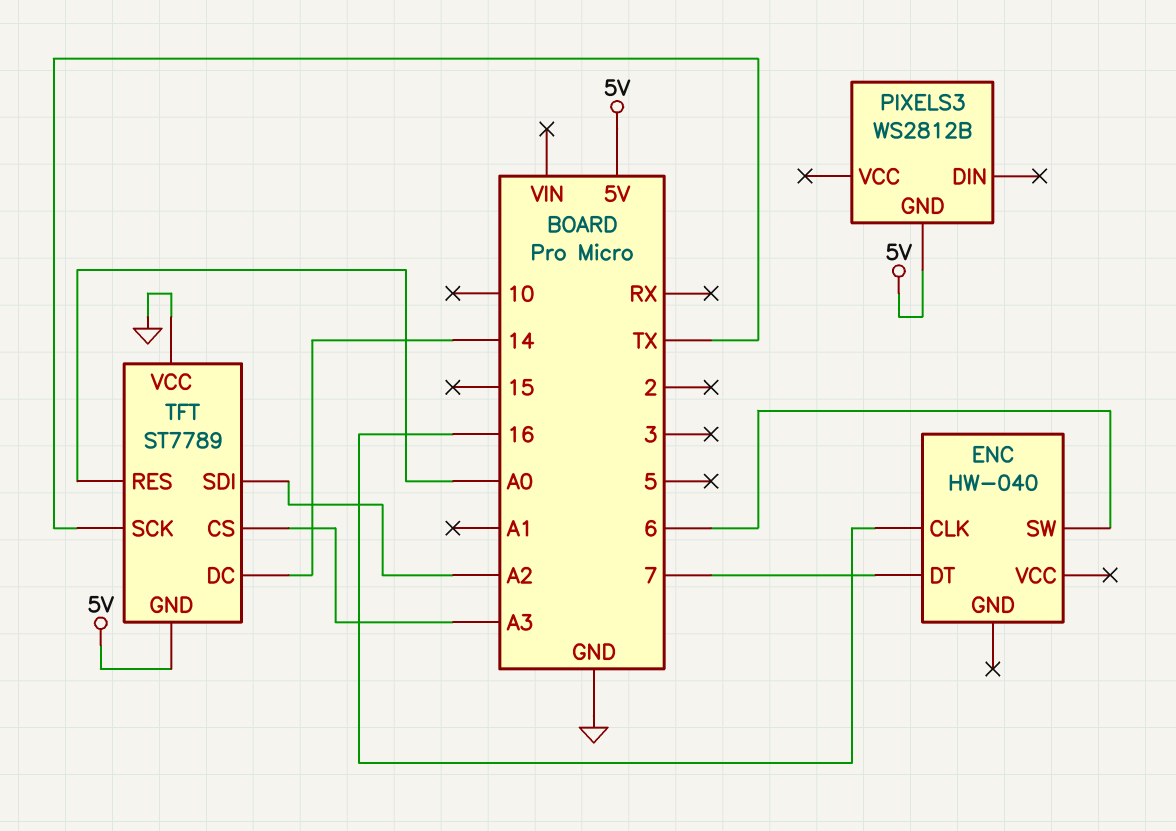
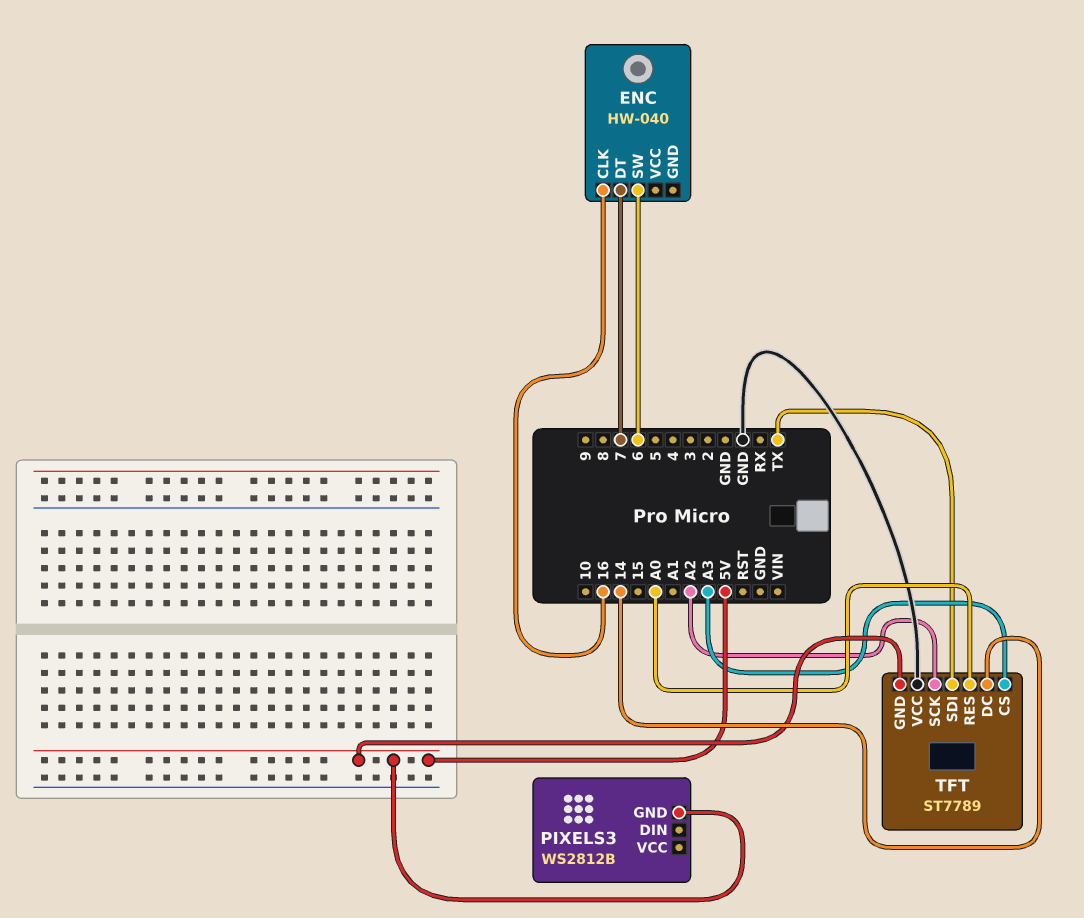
TFT pin SCK: TX -> A2
TFT pin SDI: A2 -> TX

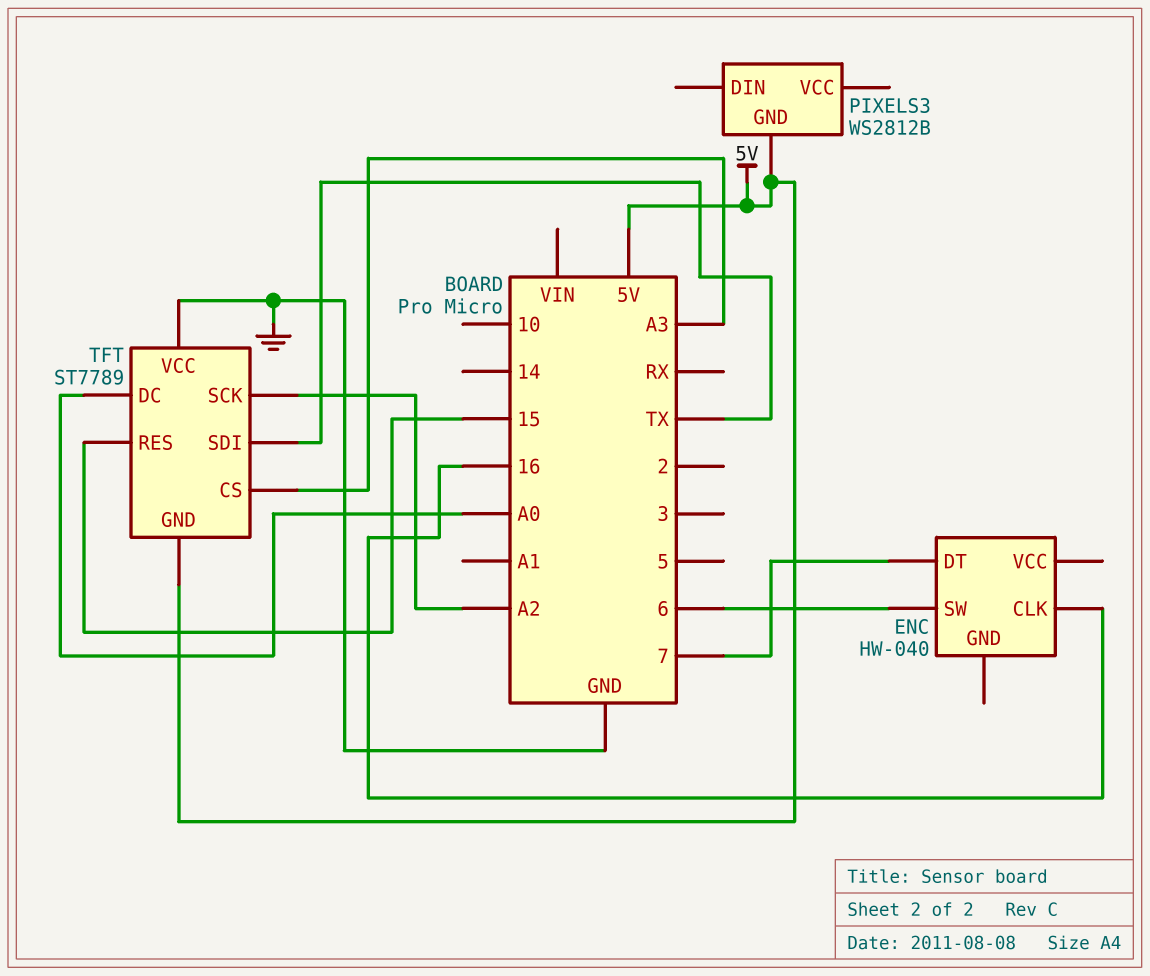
TFT pin DC: 14 -> A0
TFT pin RES: A0 -> 15

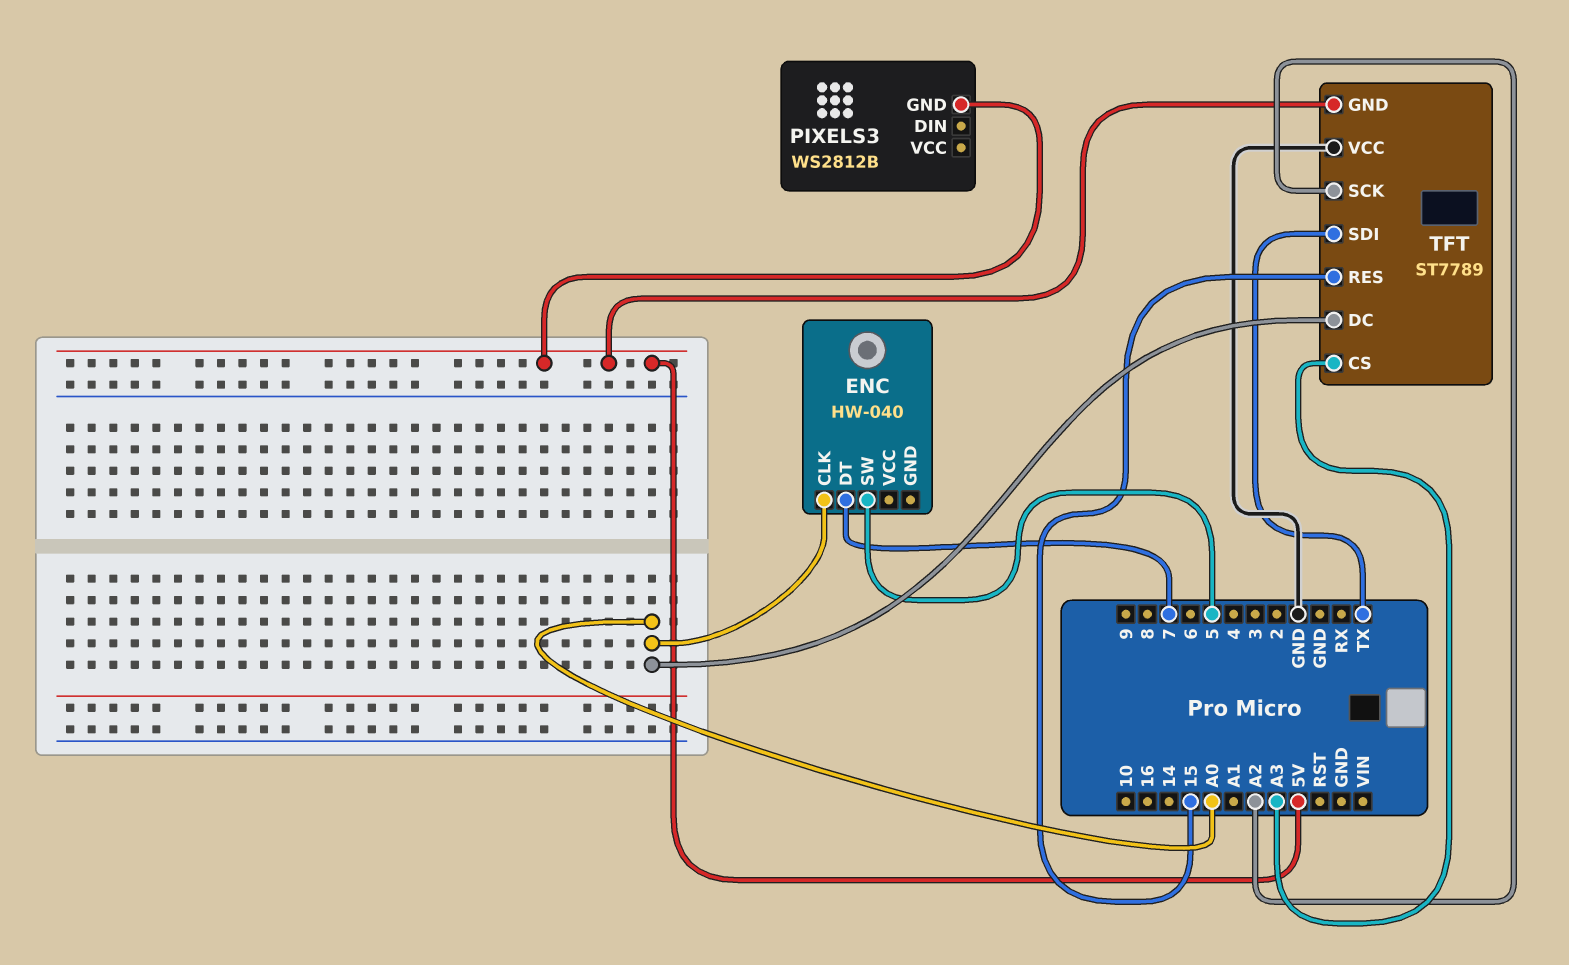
ENC pin CLK: 16 -> A0
ENC pin SW: 6 -> 5

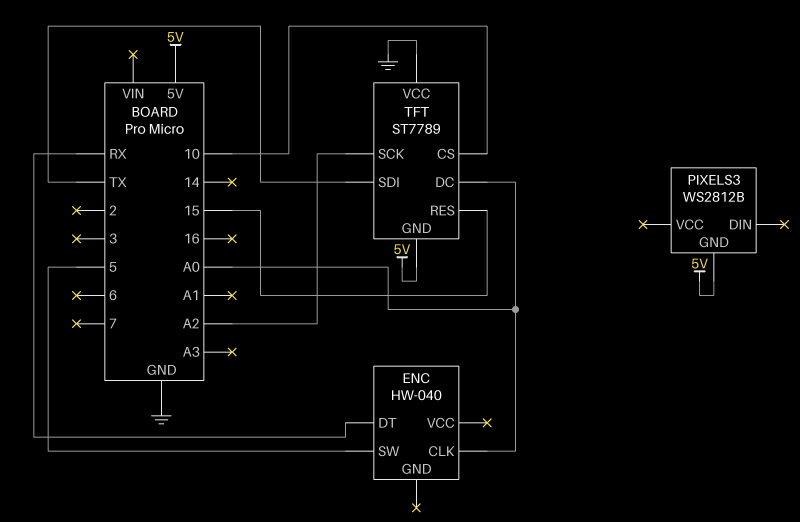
ENC pin DT: 7 -> RX
TFT pin CS: A3 -> 10

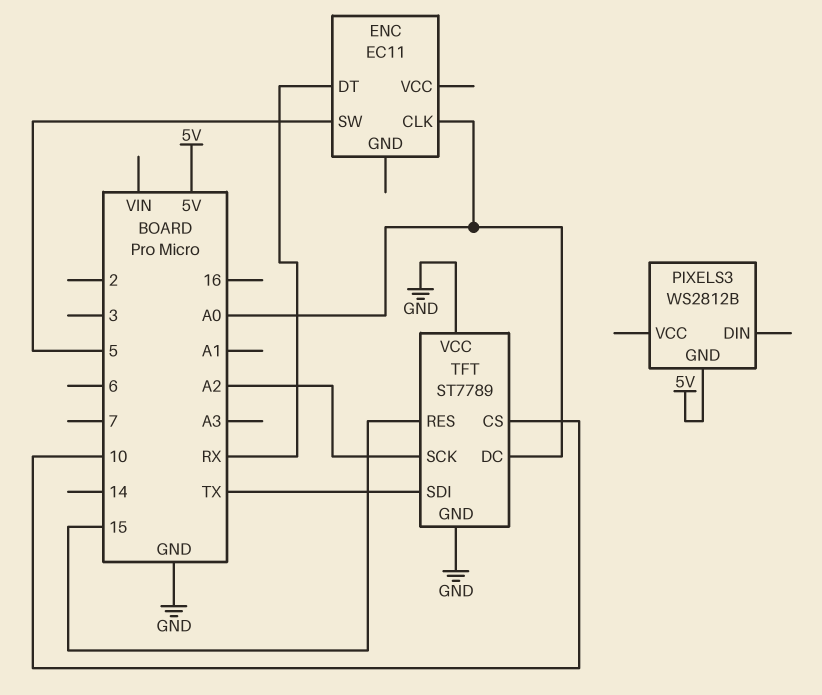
ENC: HW-040 -> EC11
TFT pin GND: 5V -> GND

